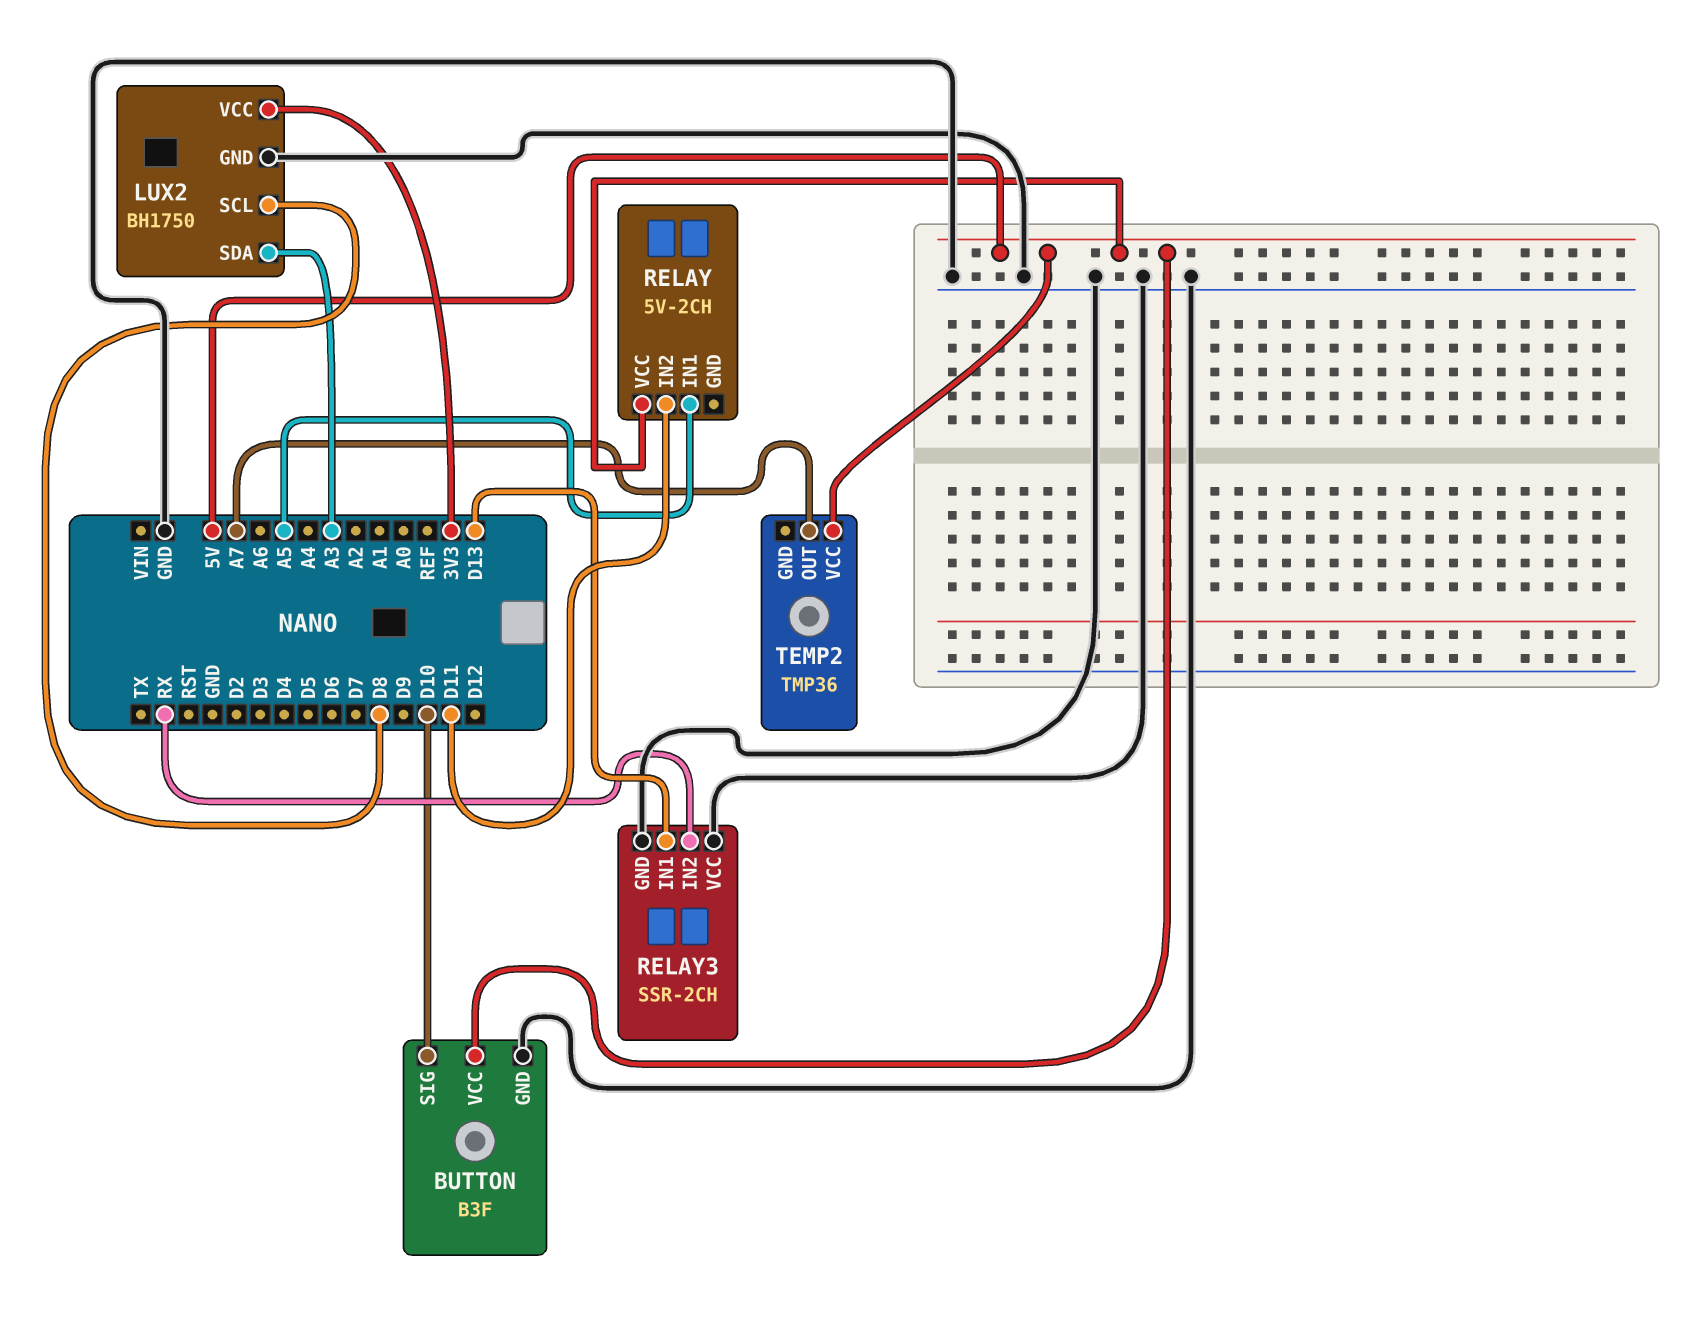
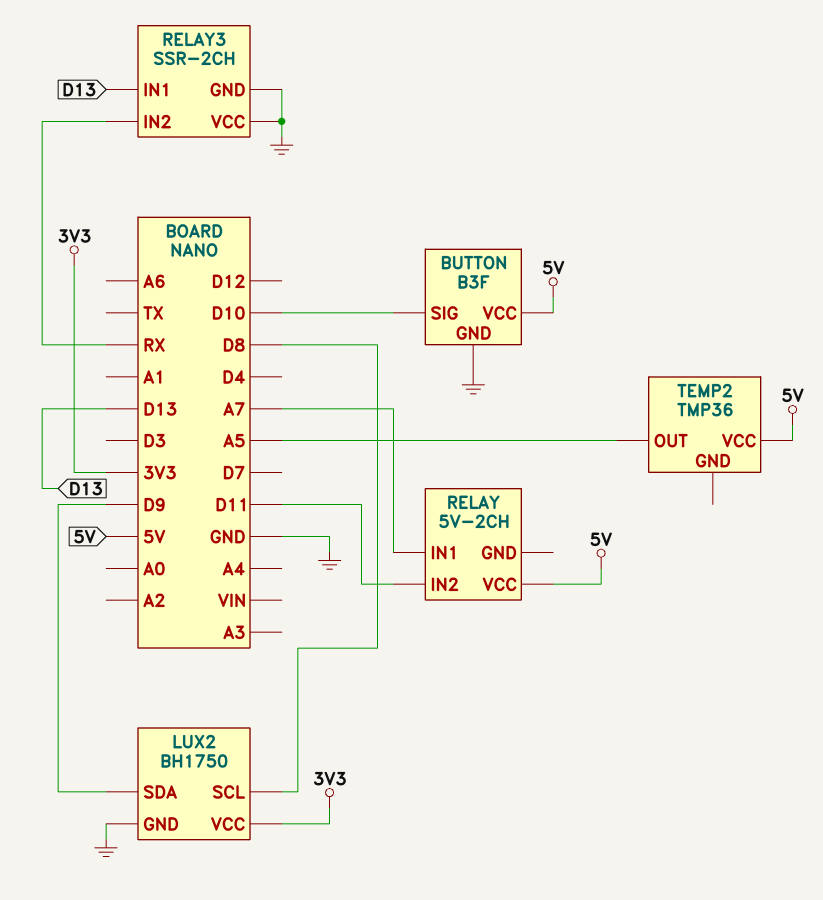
LUX2 pin SDA: A3 -> D9
RELAY pin IN1: A5 -> A7
TEMP2 pin OUT: A7 -> A5

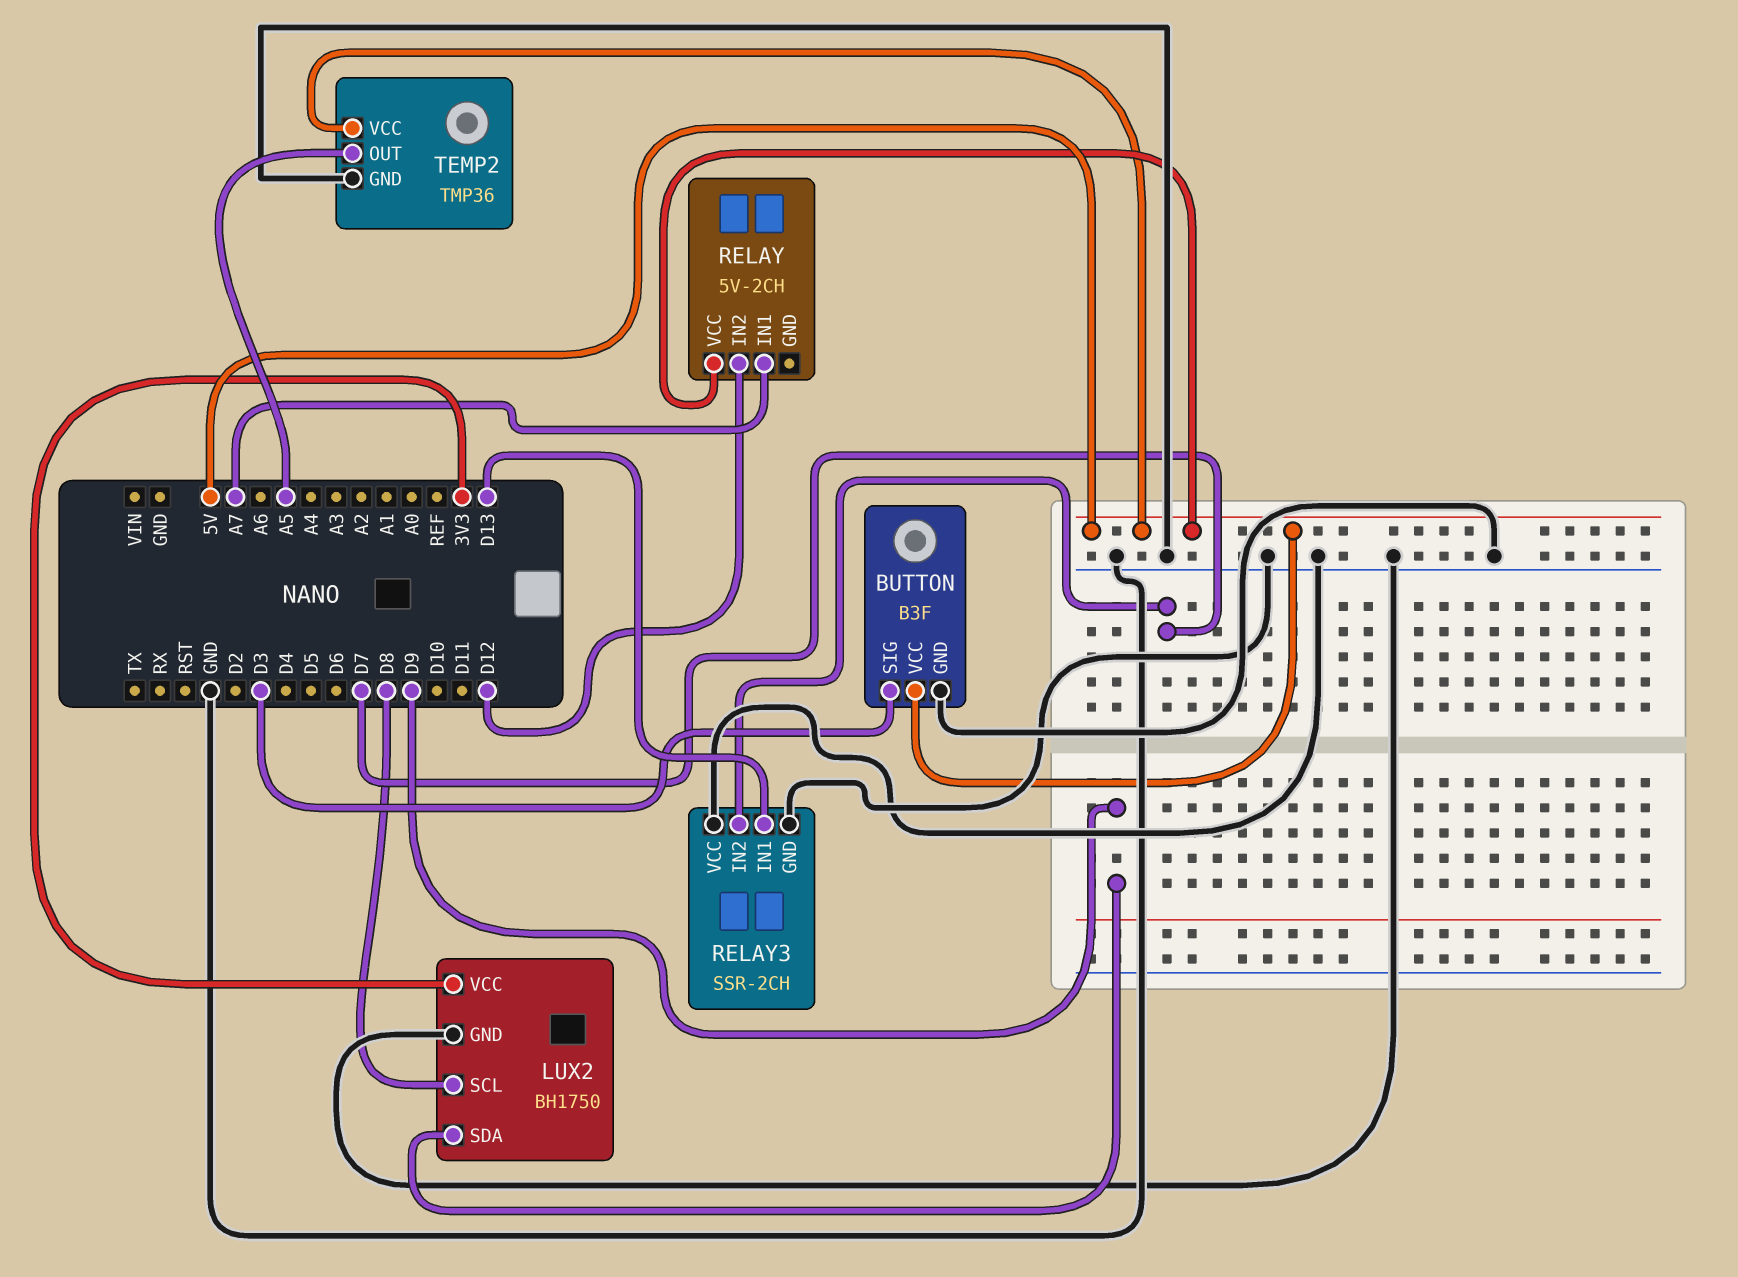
BUTTON pin SIG: D10 -> D3
RELAY pin IN2: D11 -> D12
RELAY3 pin IN2: RX -> D7
TEMP2 pin GND: none -> GND

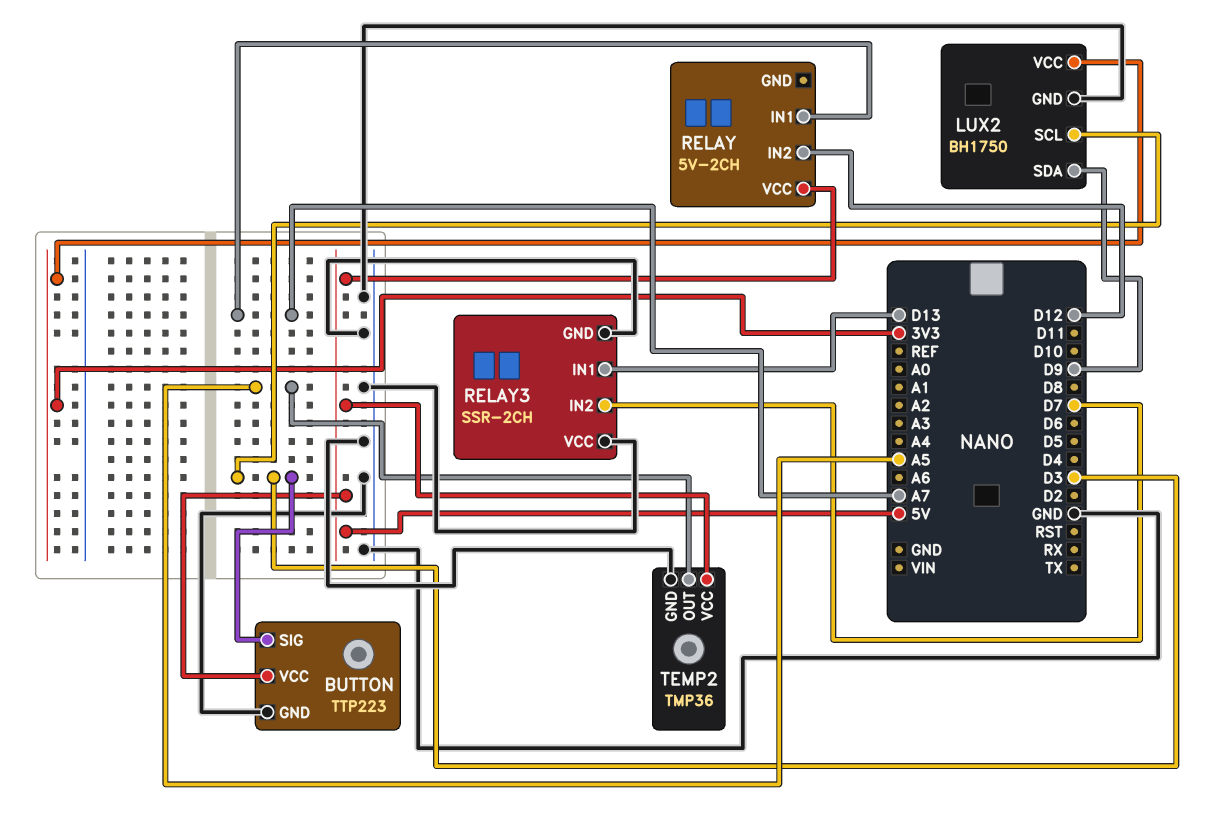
BUTTON: B3F -> TTP223
LUX2 pin SCL: D8 -> D3

